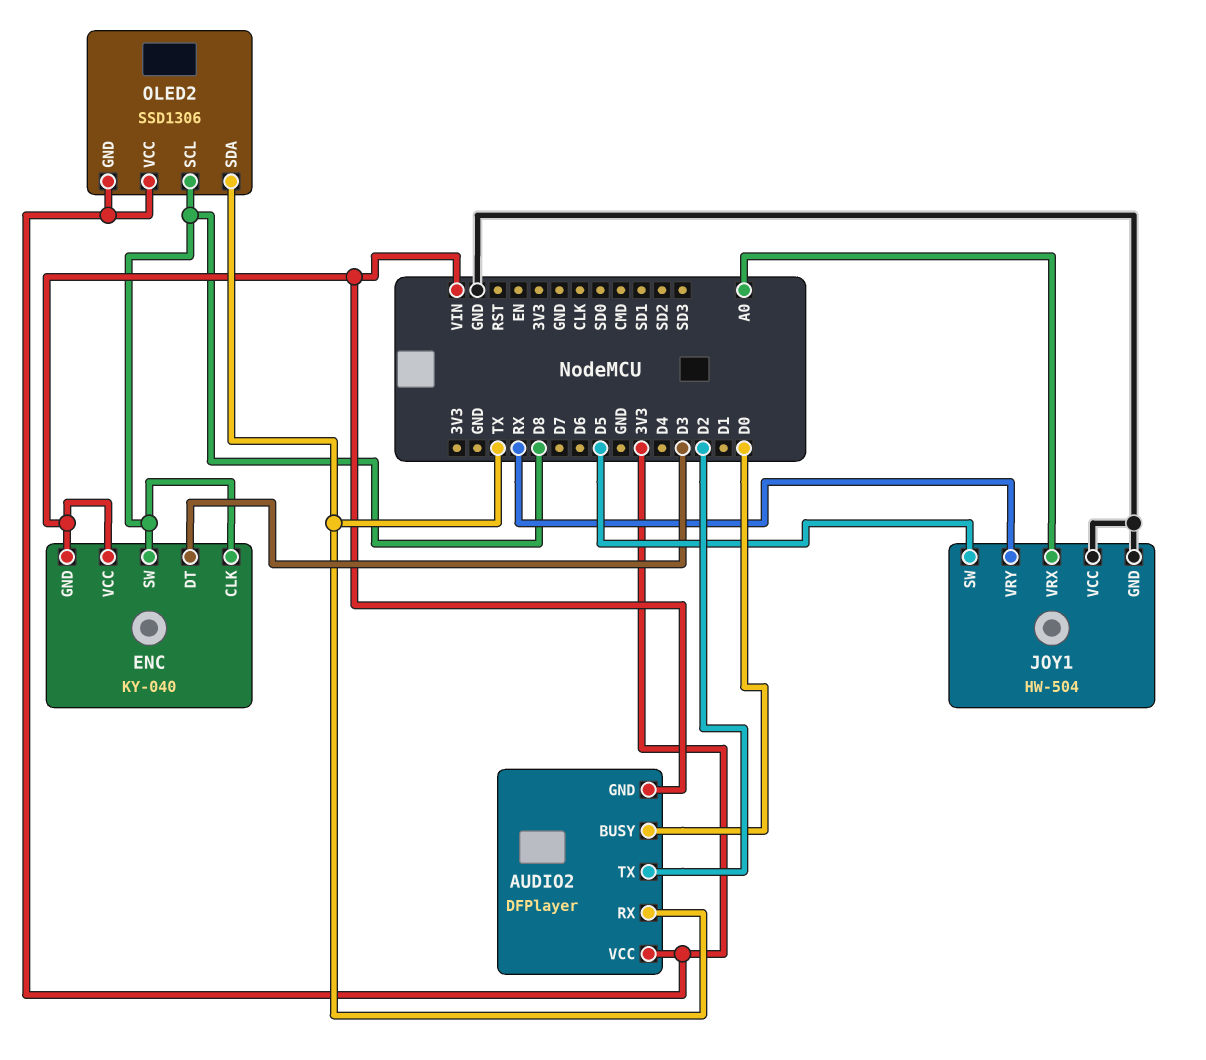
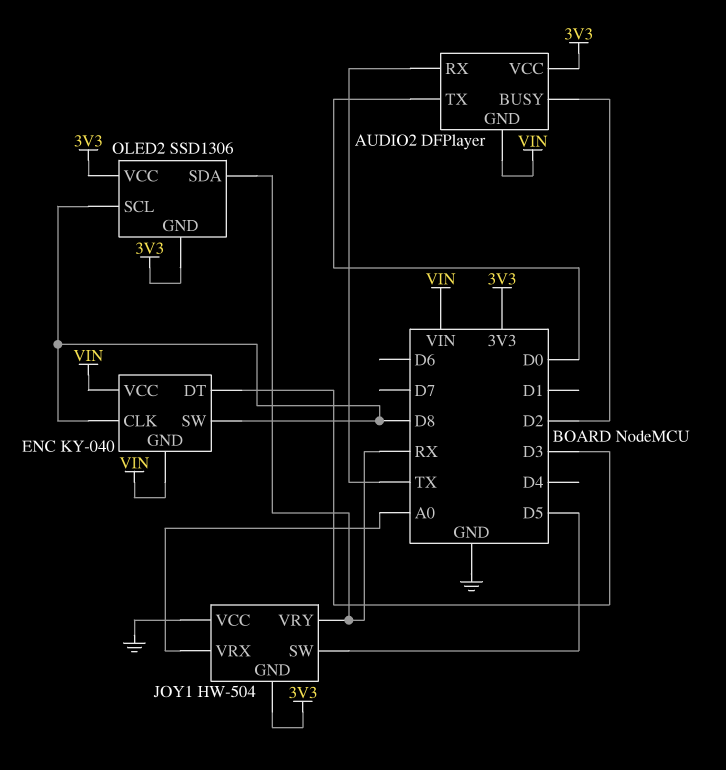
AUDIO2 pin BUSY: D0 -> D2
AUDIO2 pin TX: D2 -> D0
JOY1 pin GND: GND -> 3V3
OLED2 pin SDA: TX -> RX

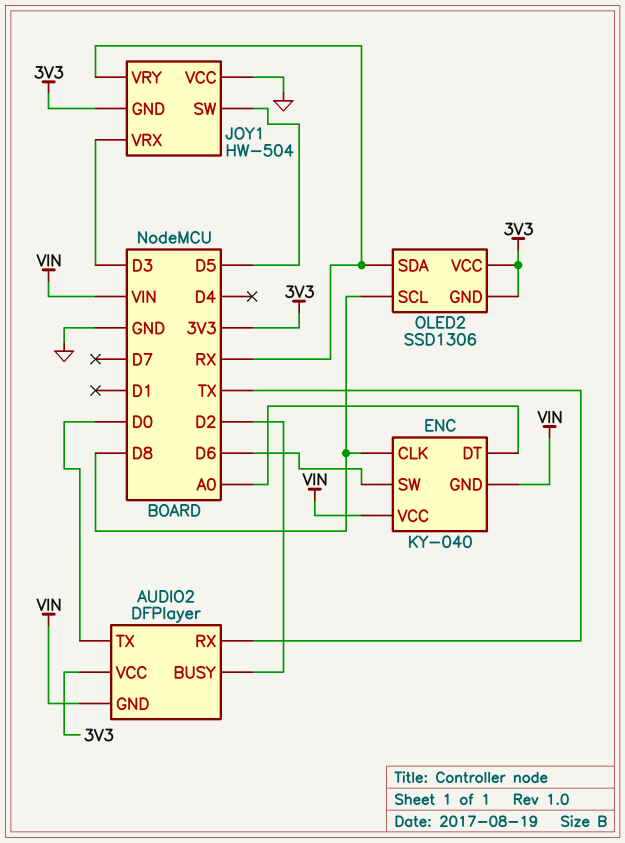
ENC pin DT: D3 -> A0
ENC pin SW: D8 -> D6
JOY1 pin VRX: A0 -> D3

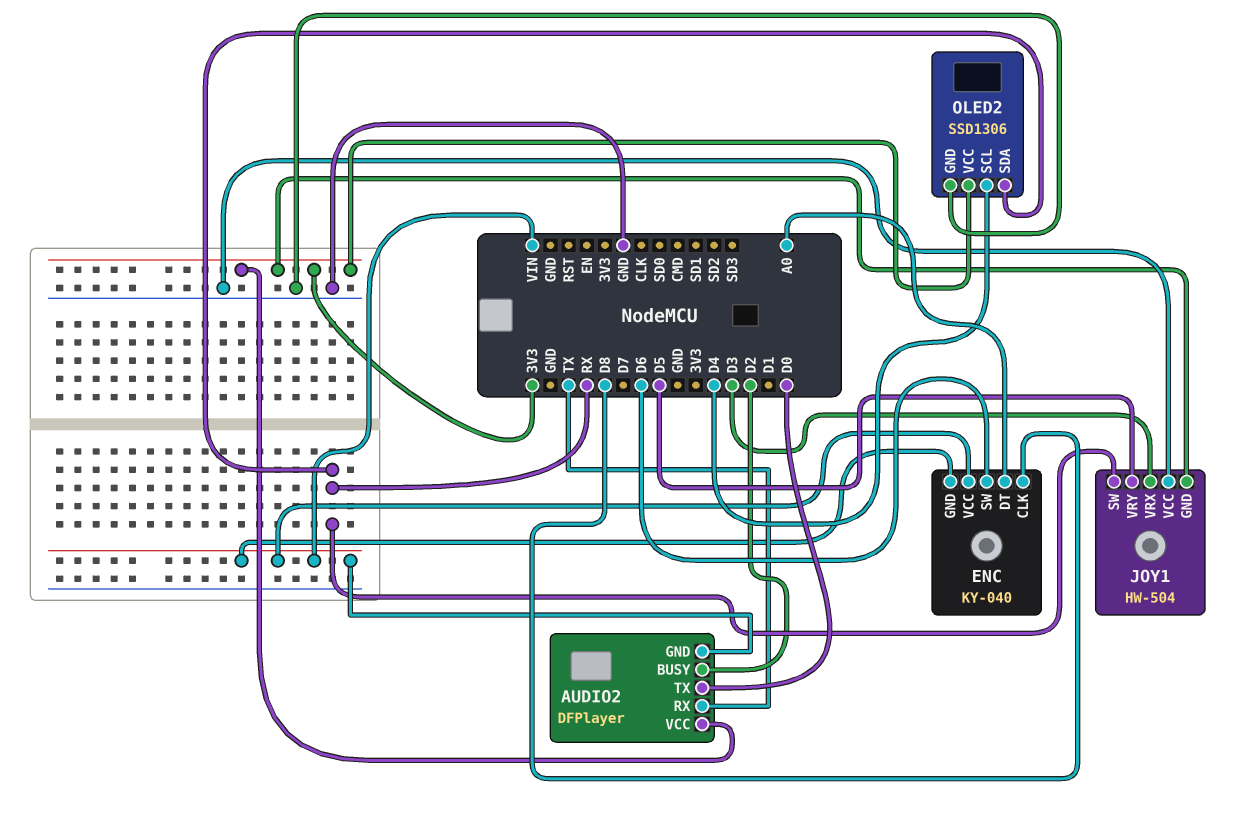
JOY1 pin SW: D5 -> RX
JOY1 pin VRY: RX -> D5
OLED2 pin GND: 3V3 -> GND
OLED2 pin SCL: D8 -> D4

